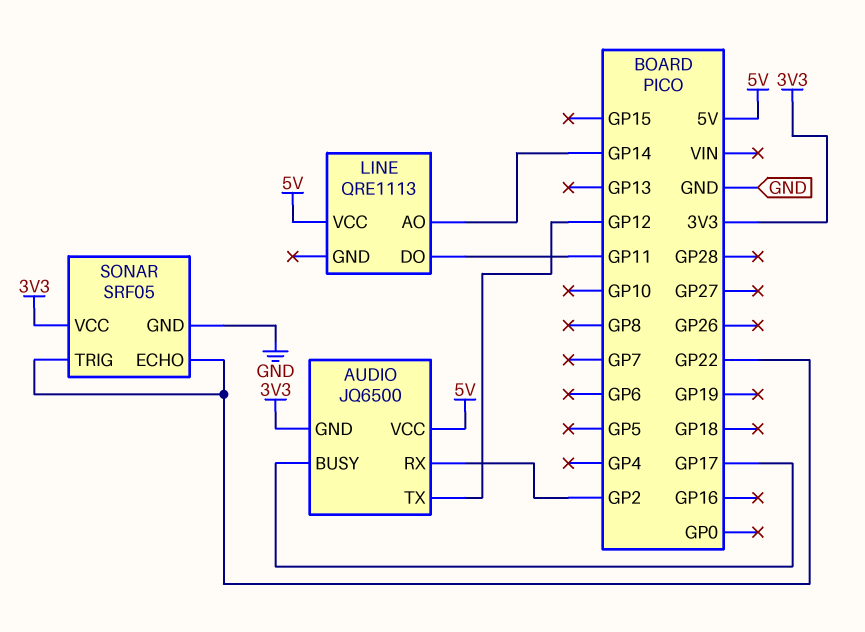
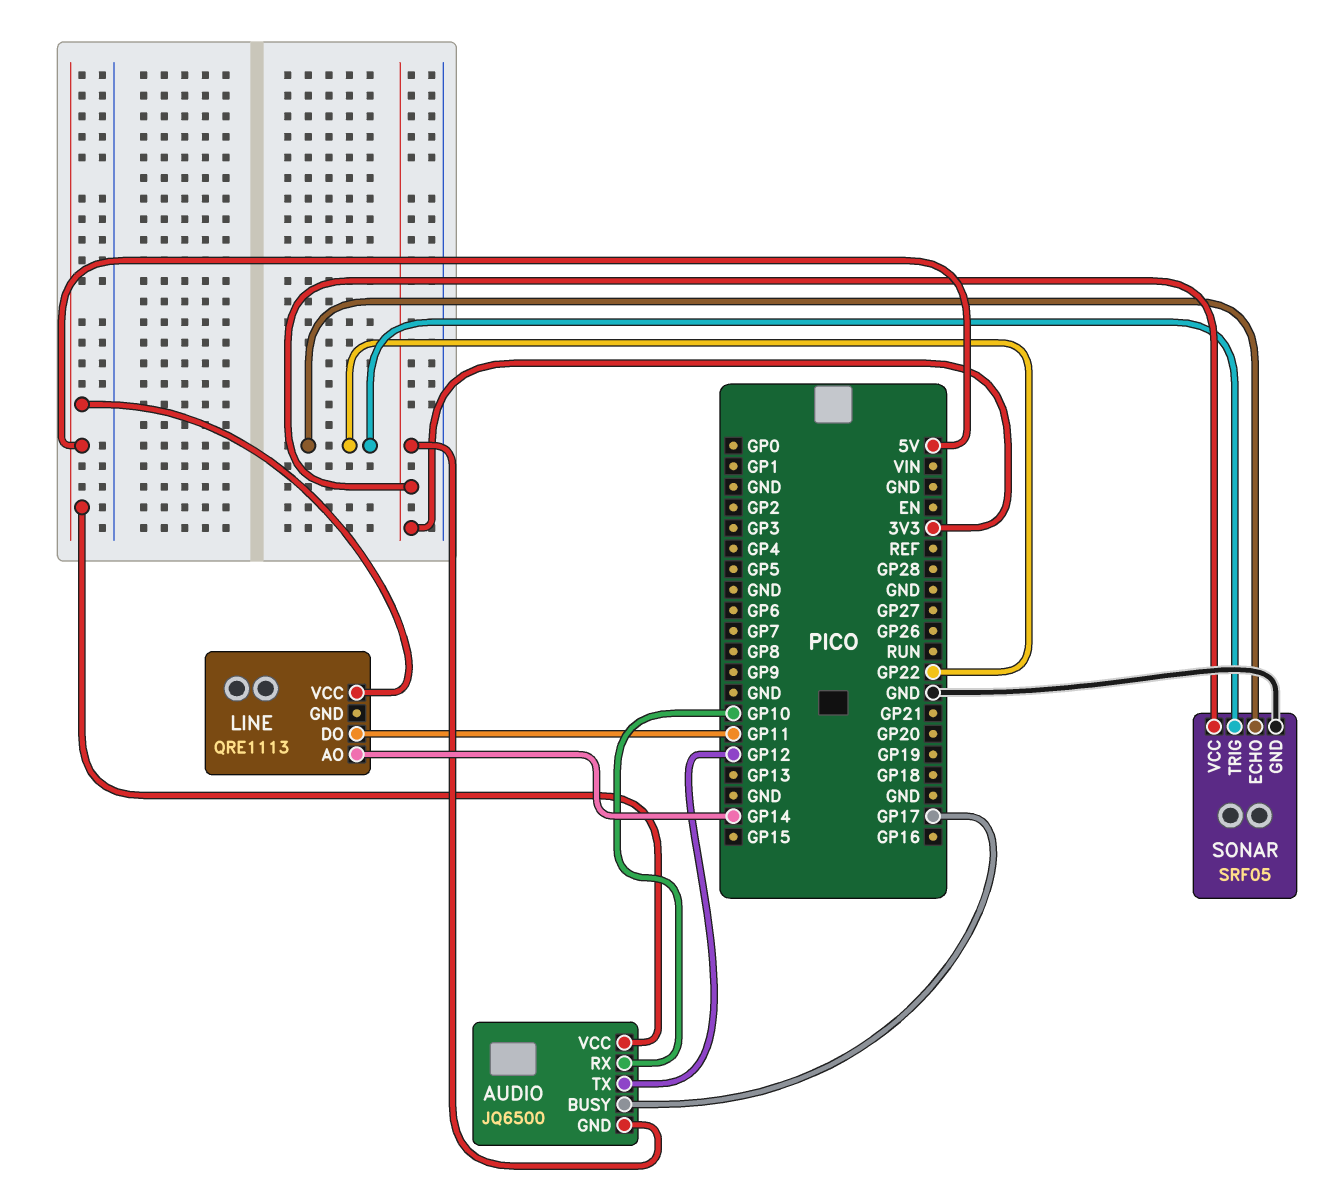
AUDIO pin RX: GP2 -> GP10

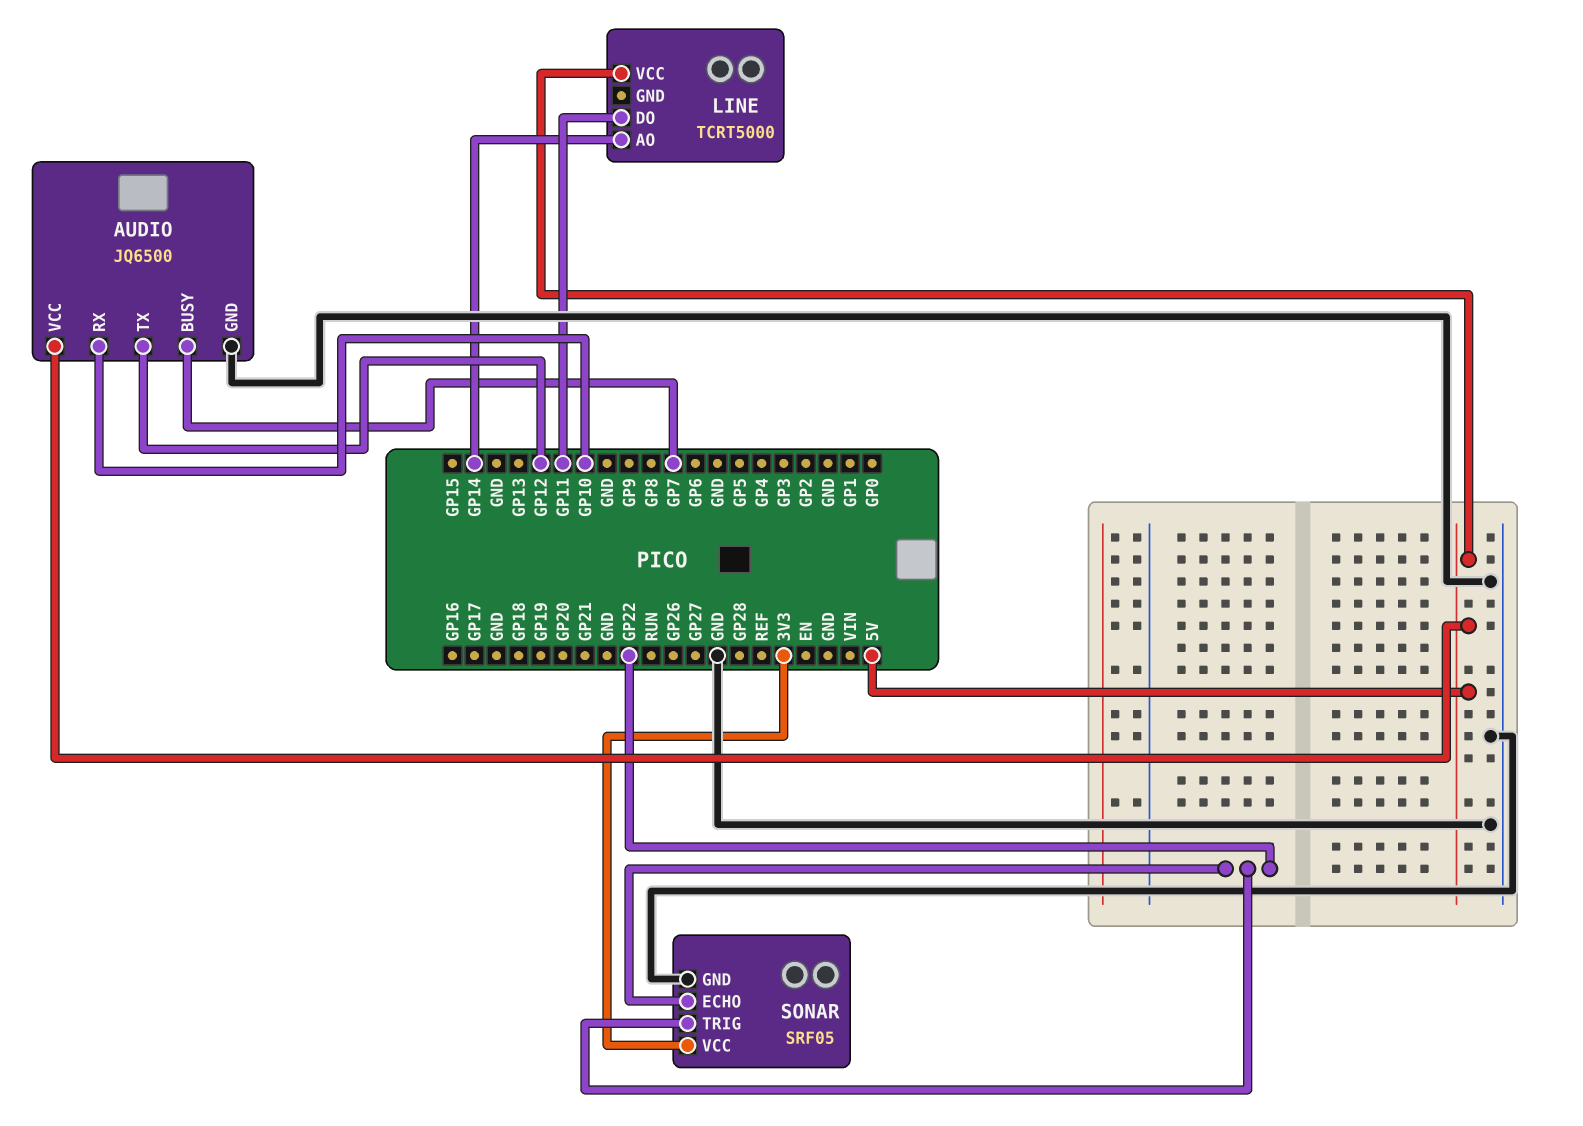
AUDIO pin BUSY: GP17 -> GP7
AUDIO pin GND: 3V3 -> GND
LINE: QRE1113 -> TCRT5000

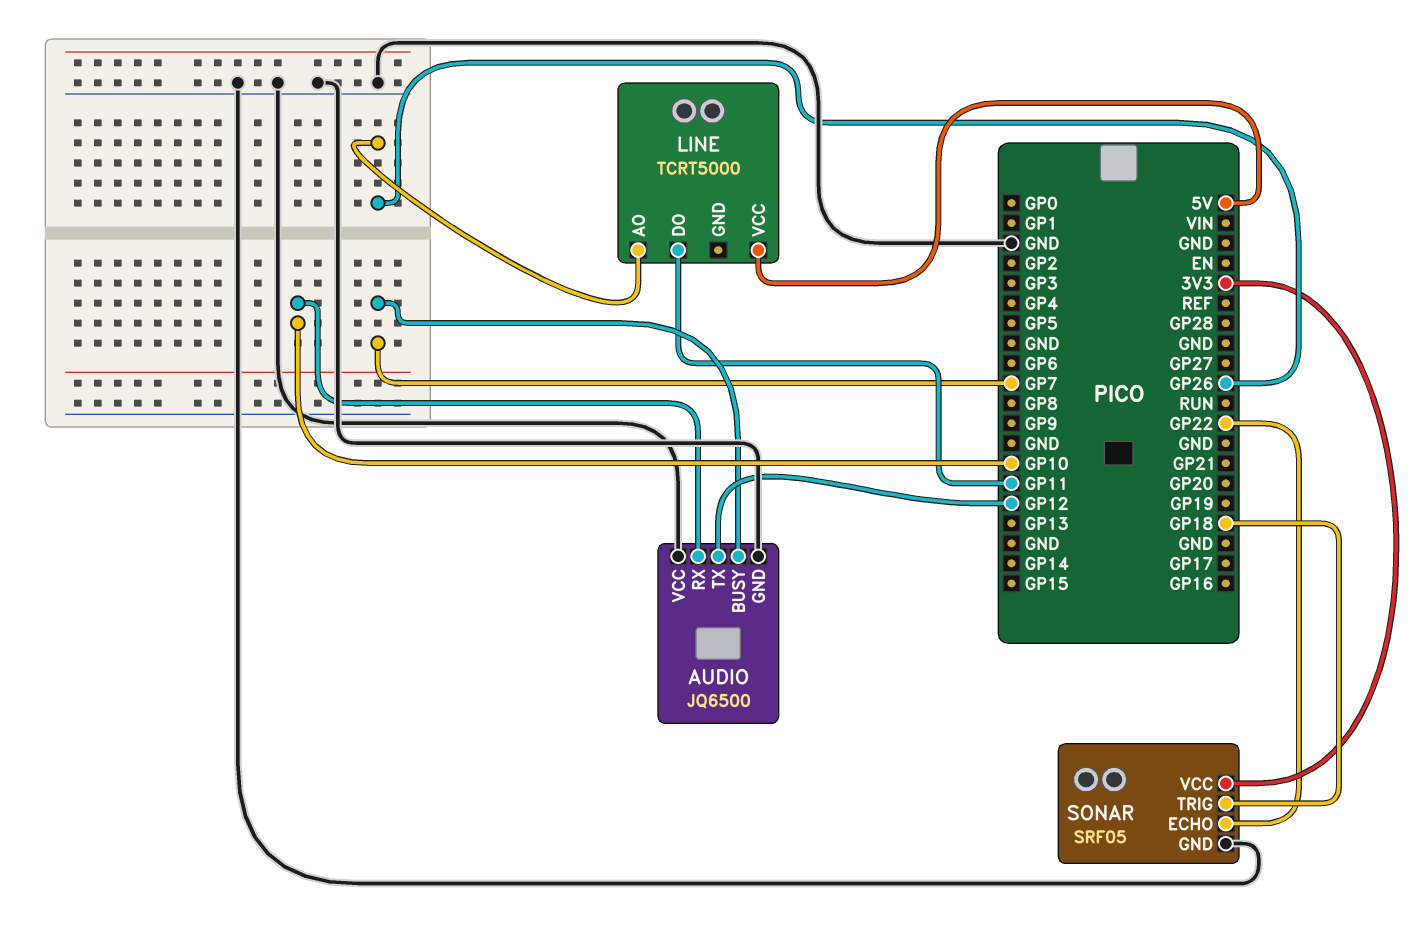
AUDIO pin VCC: 5V -> GND
LINE pin AO: GP14 -> GP26
SONAR pin TRIG: GP22 -> GP18

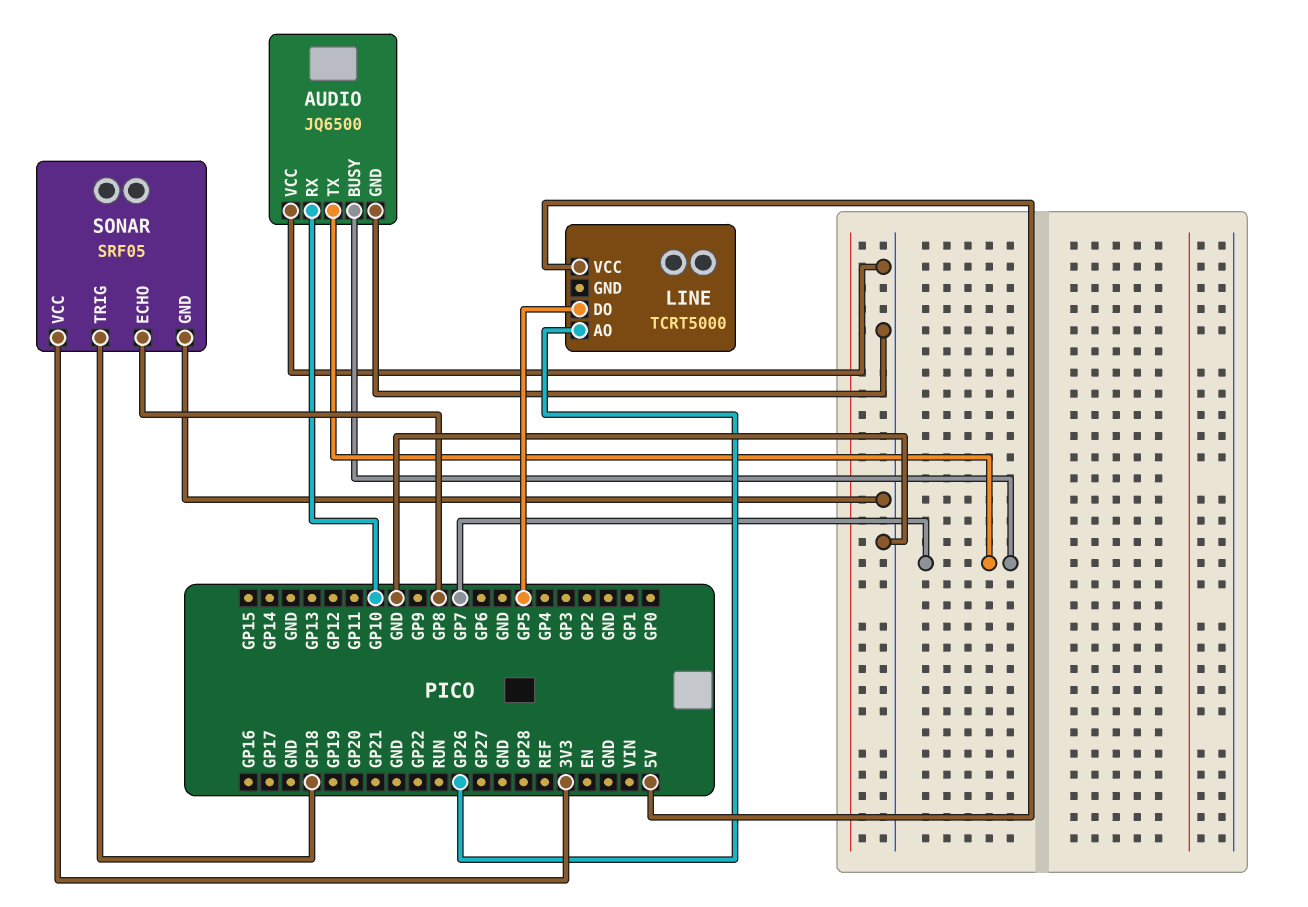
AUDIO pin TX: GP12 -> GP7
LINE pin DO: GP11 -> GP5
SONAR pin ECHO: GP22 -> GP8

